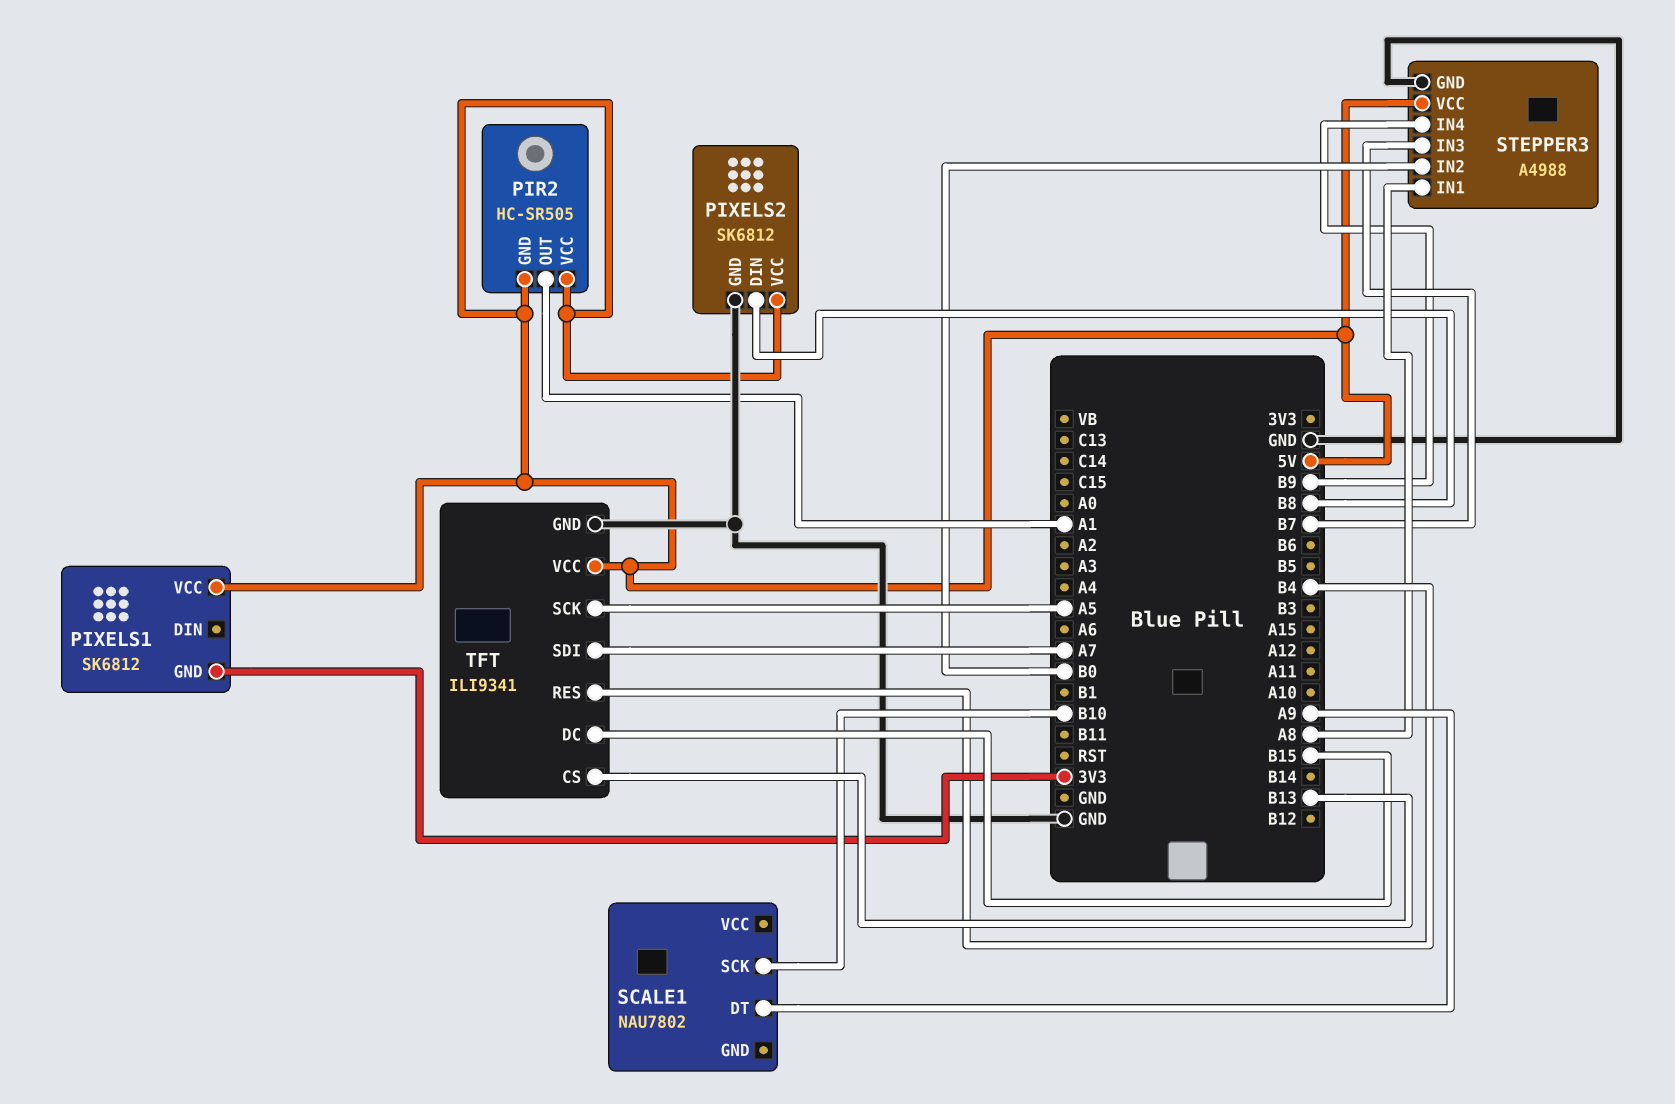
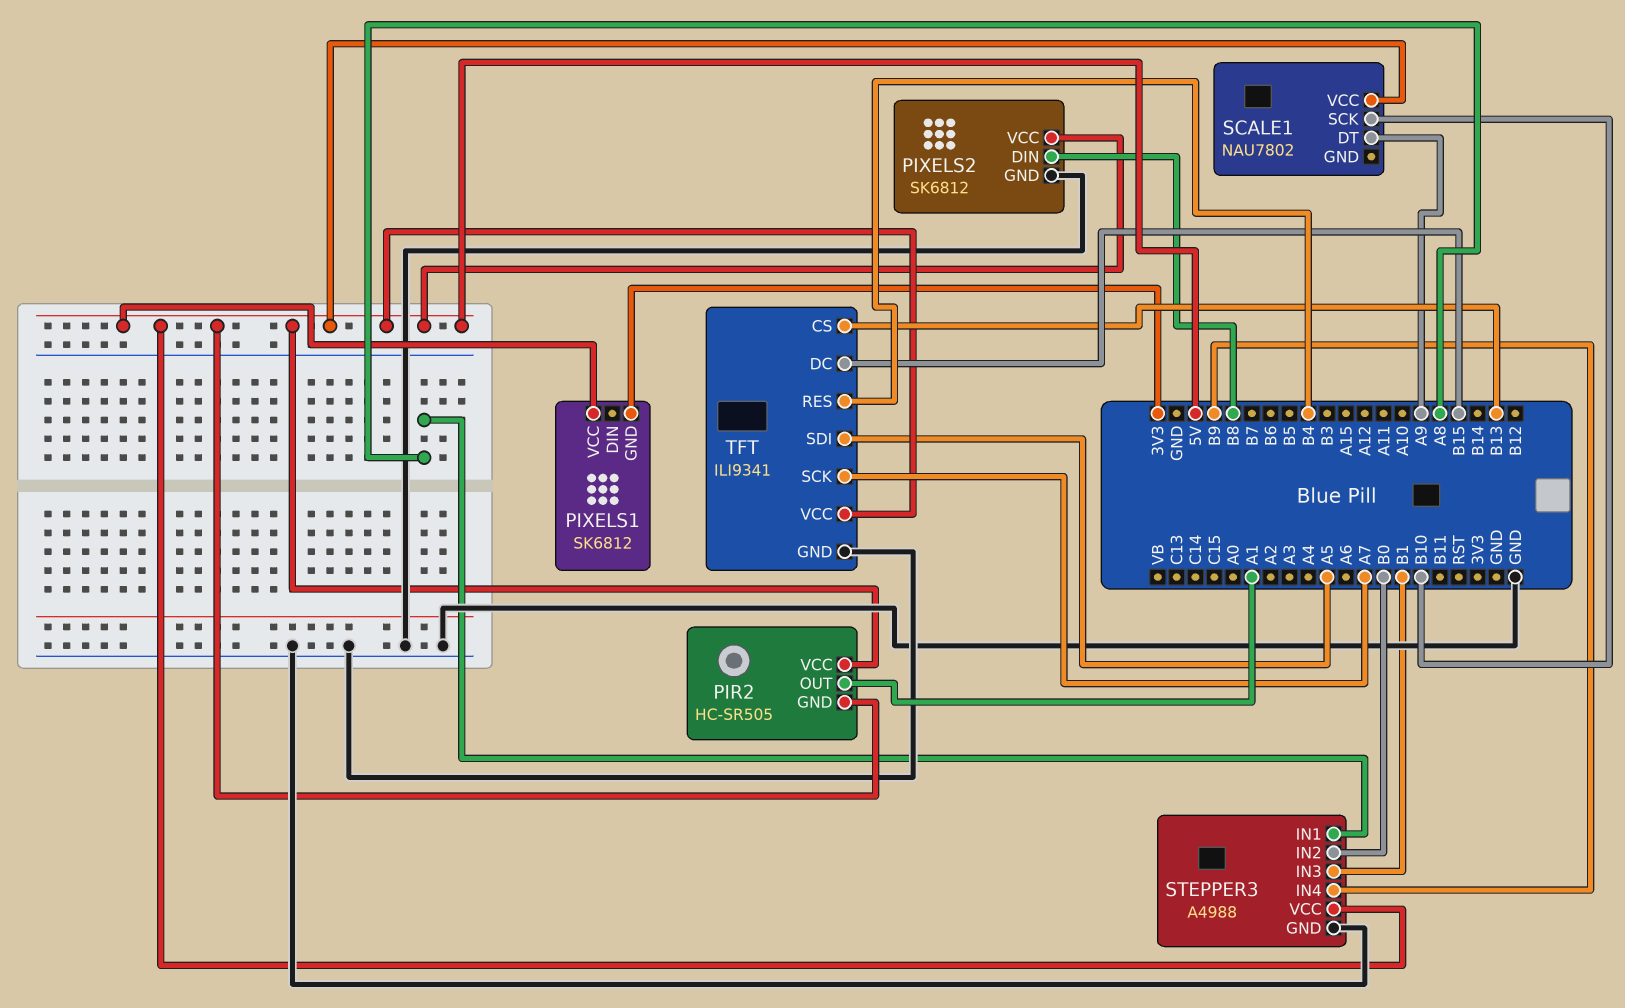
SCALE1 pin VCC: none -> 5V
STEPPER3 pin IN3: B7 -> B1
TFT pin SCK: A5 -> A7
TFT pin SDI: A7 -> A5

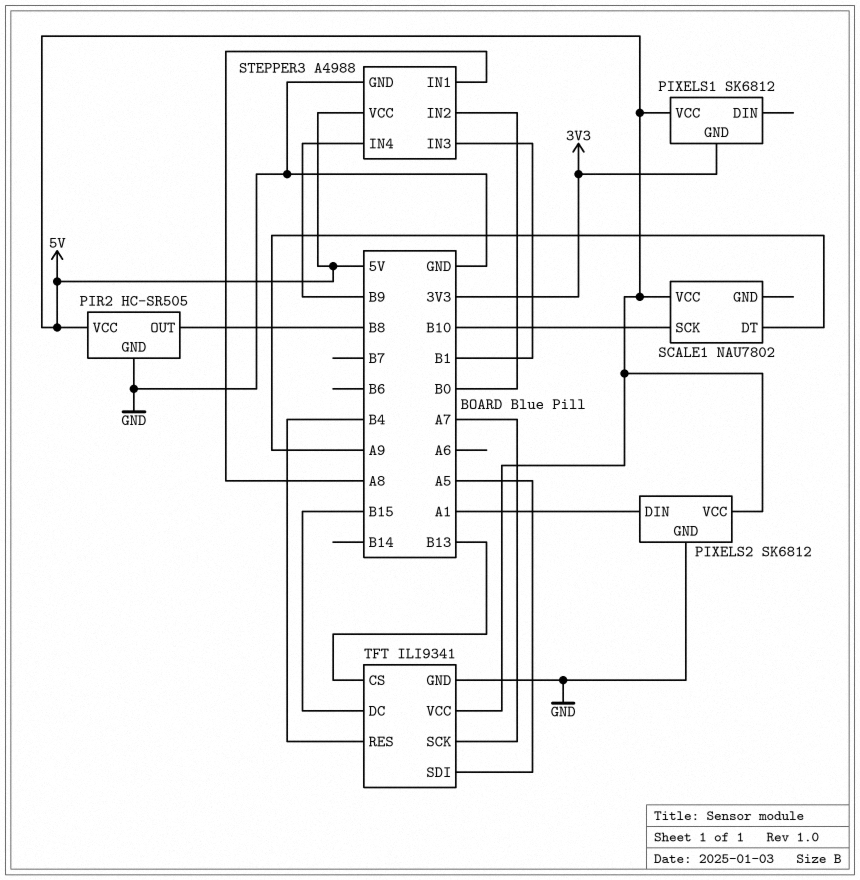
PIR2 pin GND: 5V -> GND
PIR2 pin OUT: A1 -> B8
PIXELS2 pin DIN: B8 -> A1

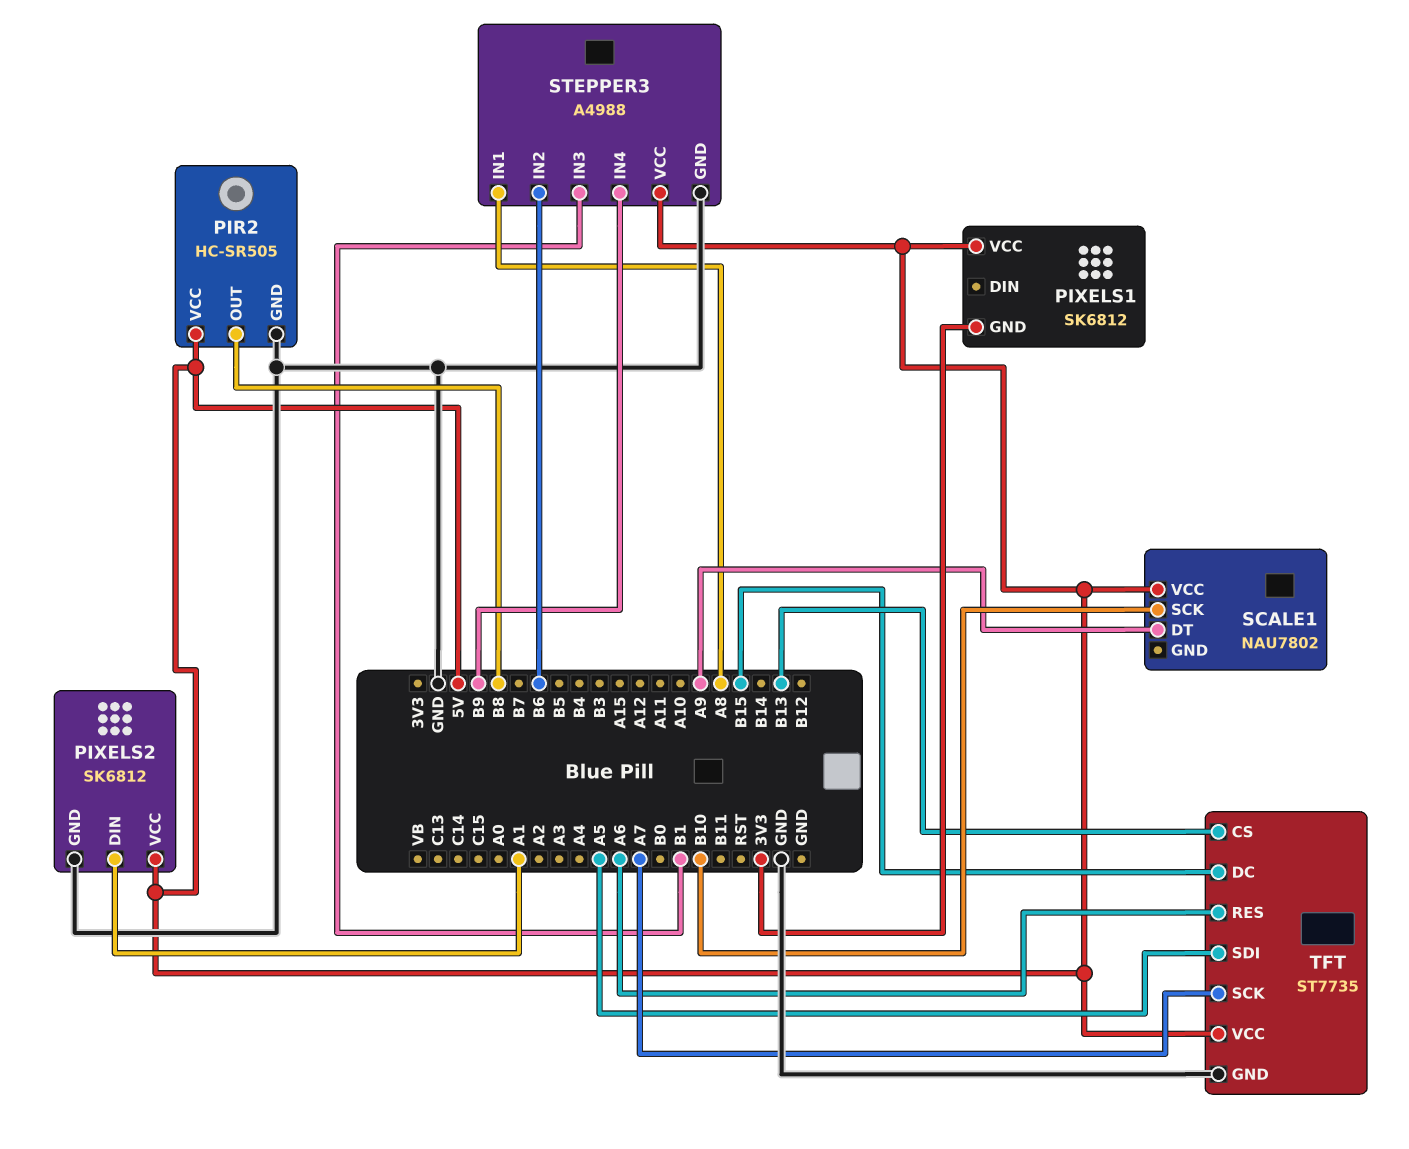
STEPPER3 pin IN2: B0 -> B6
TFT: ILI9341 -> ST7735
TFT pin RES: B4 -> A6

